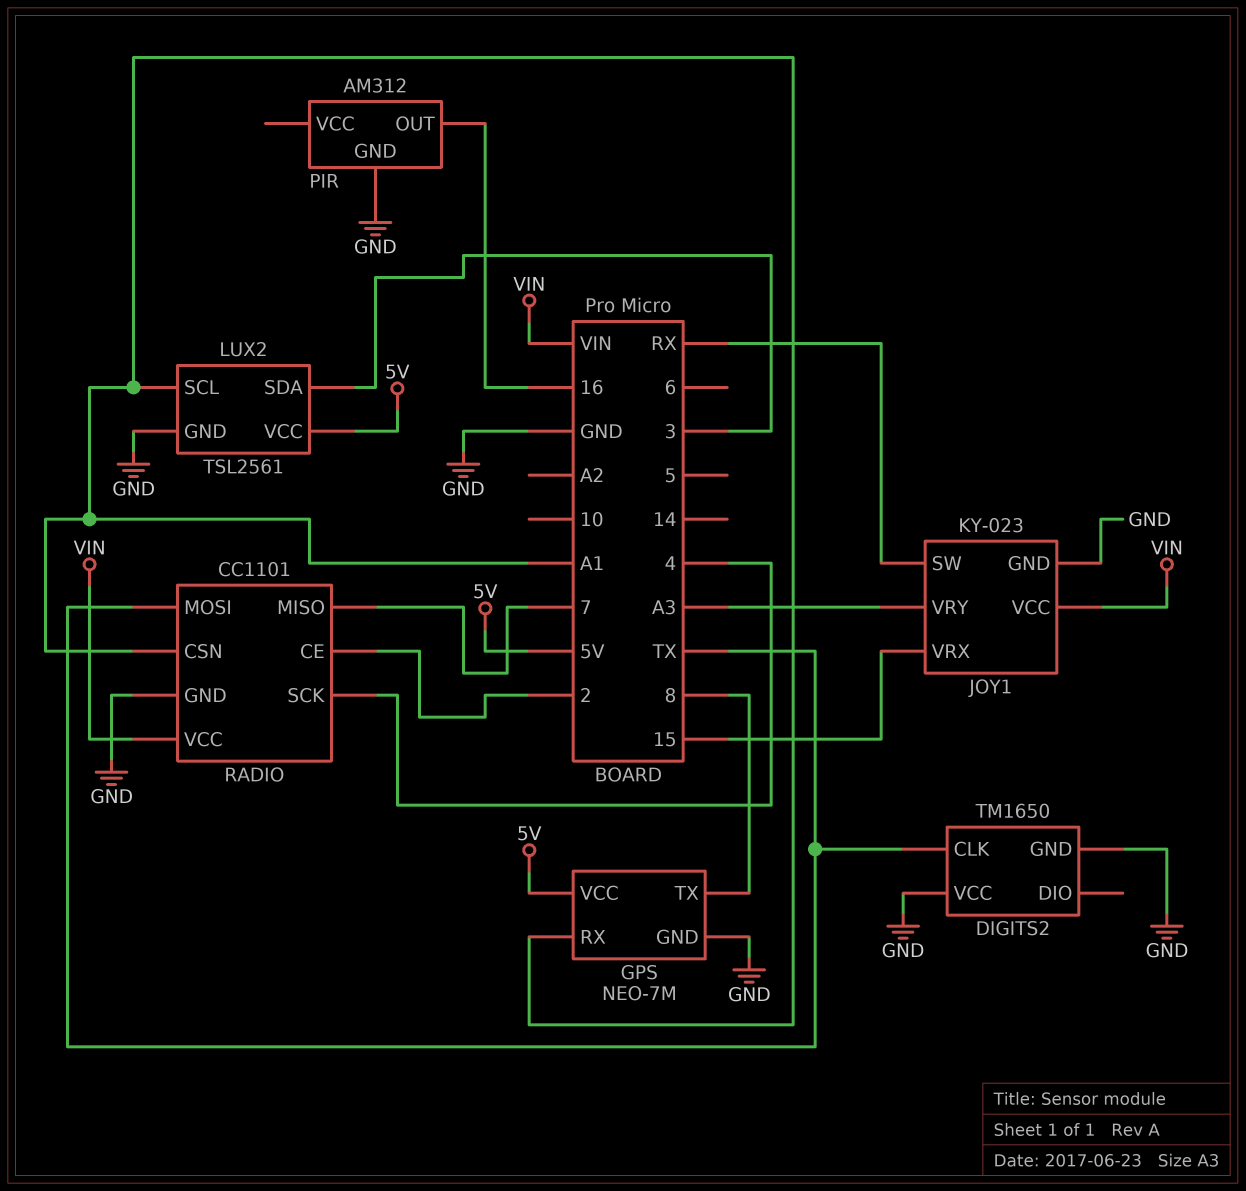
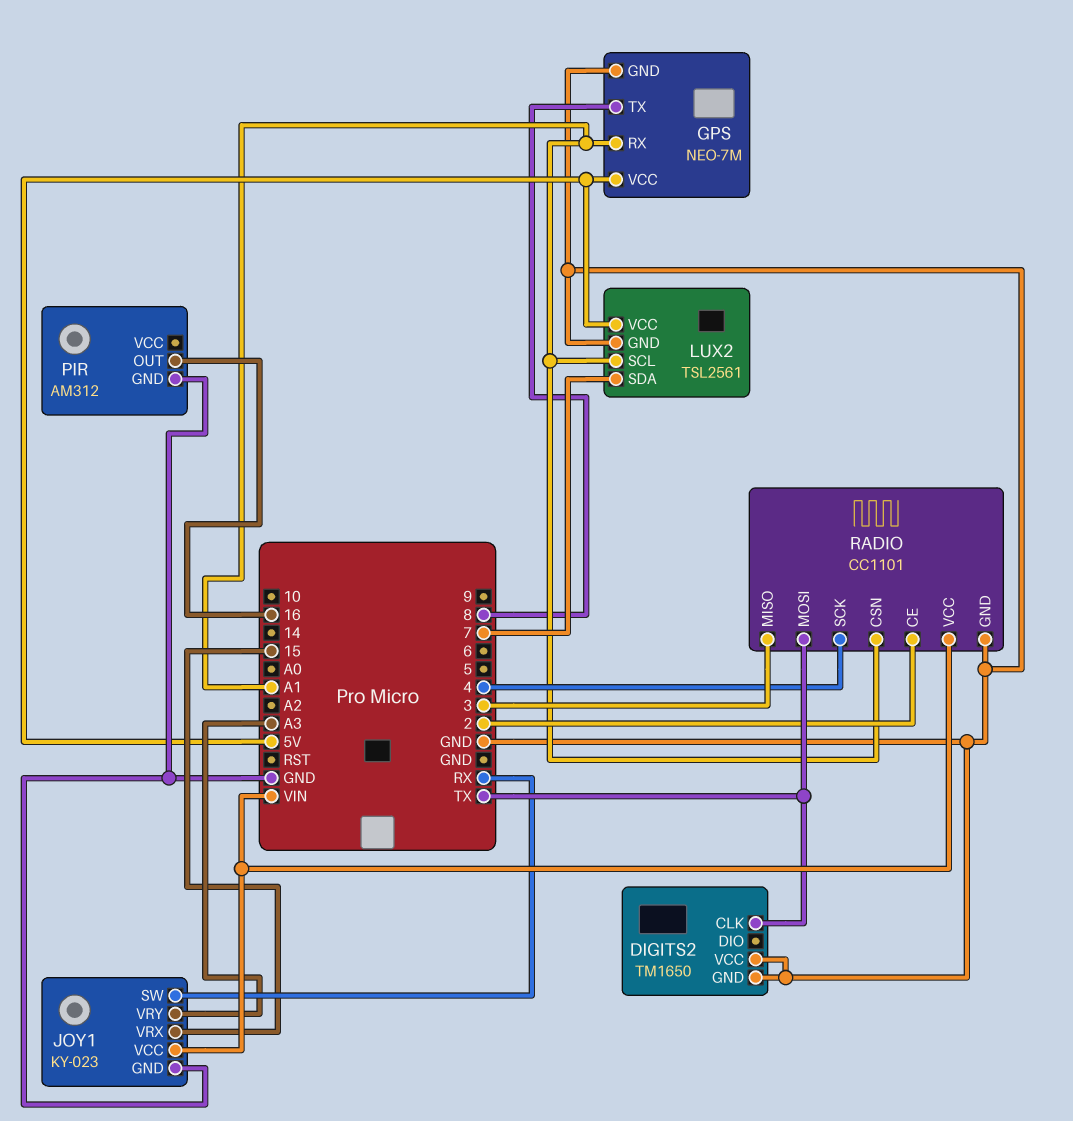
LUX2 pin SDA: 3 -> 7
RADIO pin MISO: 7 -> 3

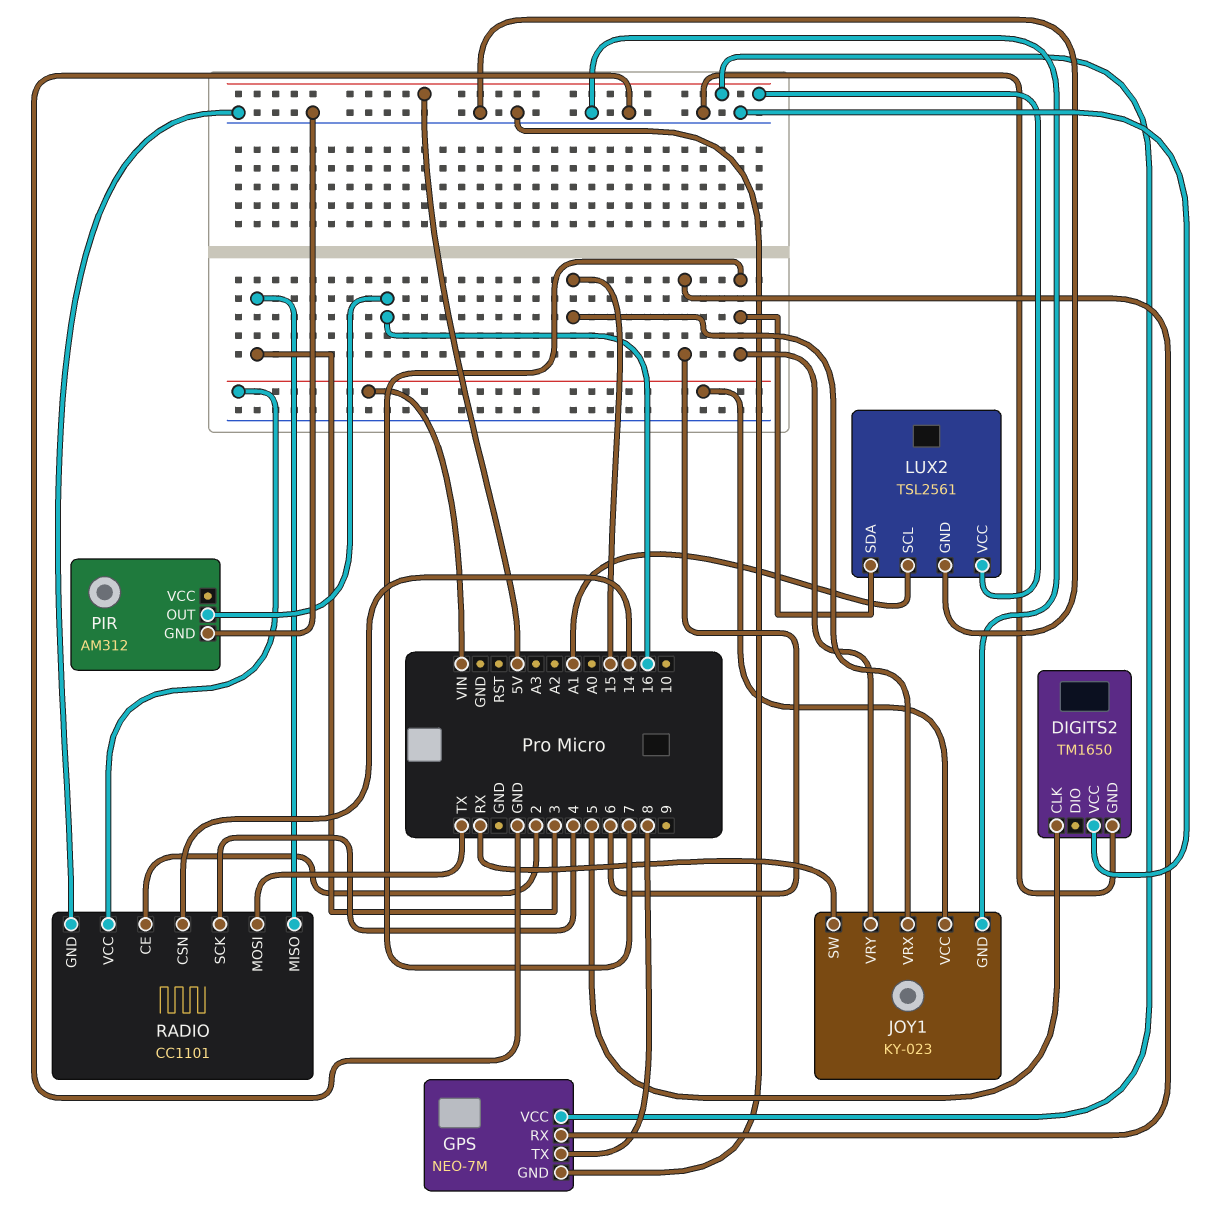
DIGITS2 pin CLK: TX -> 5
GPS pin RX: A1 -> 6
JOY1 pin VRY: A3 -> 7
RADIO pin CSN: A1 -> 14

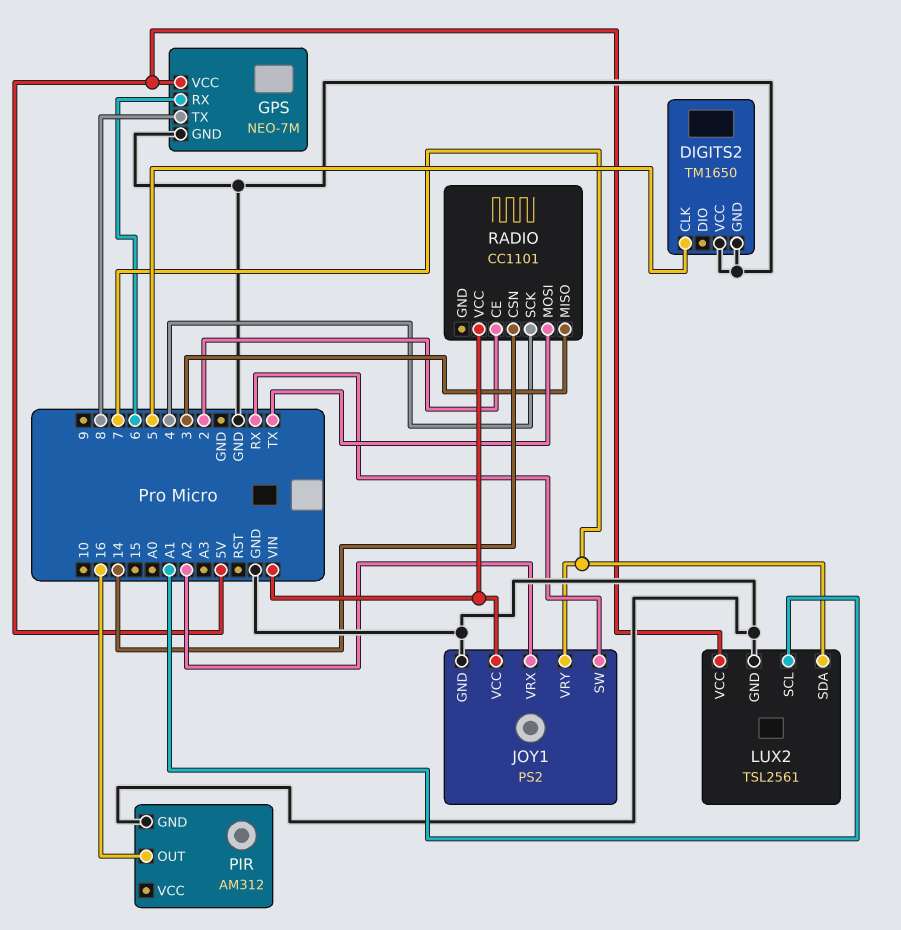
JOY1: KY-023 -> PS2
JOY1 pin VRX: 15 -> A2
RADIO pin GND: GND -> none

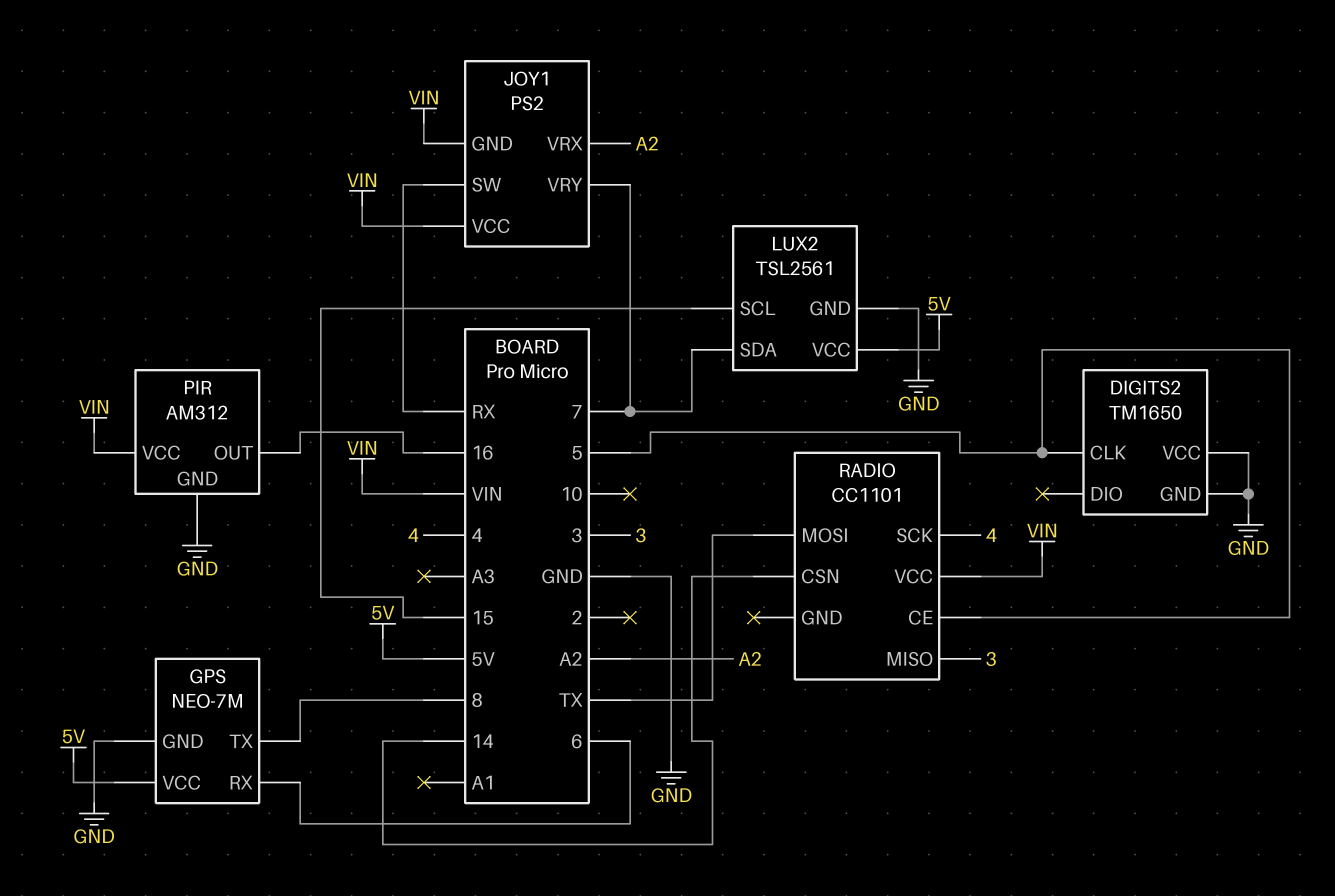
JOY1 pin GND: GND -> VIN
LUX2 pin SCL: A1 -> 15
PIR pin VCC: none -> VIN
RADIO pin CE: 2 -> 5

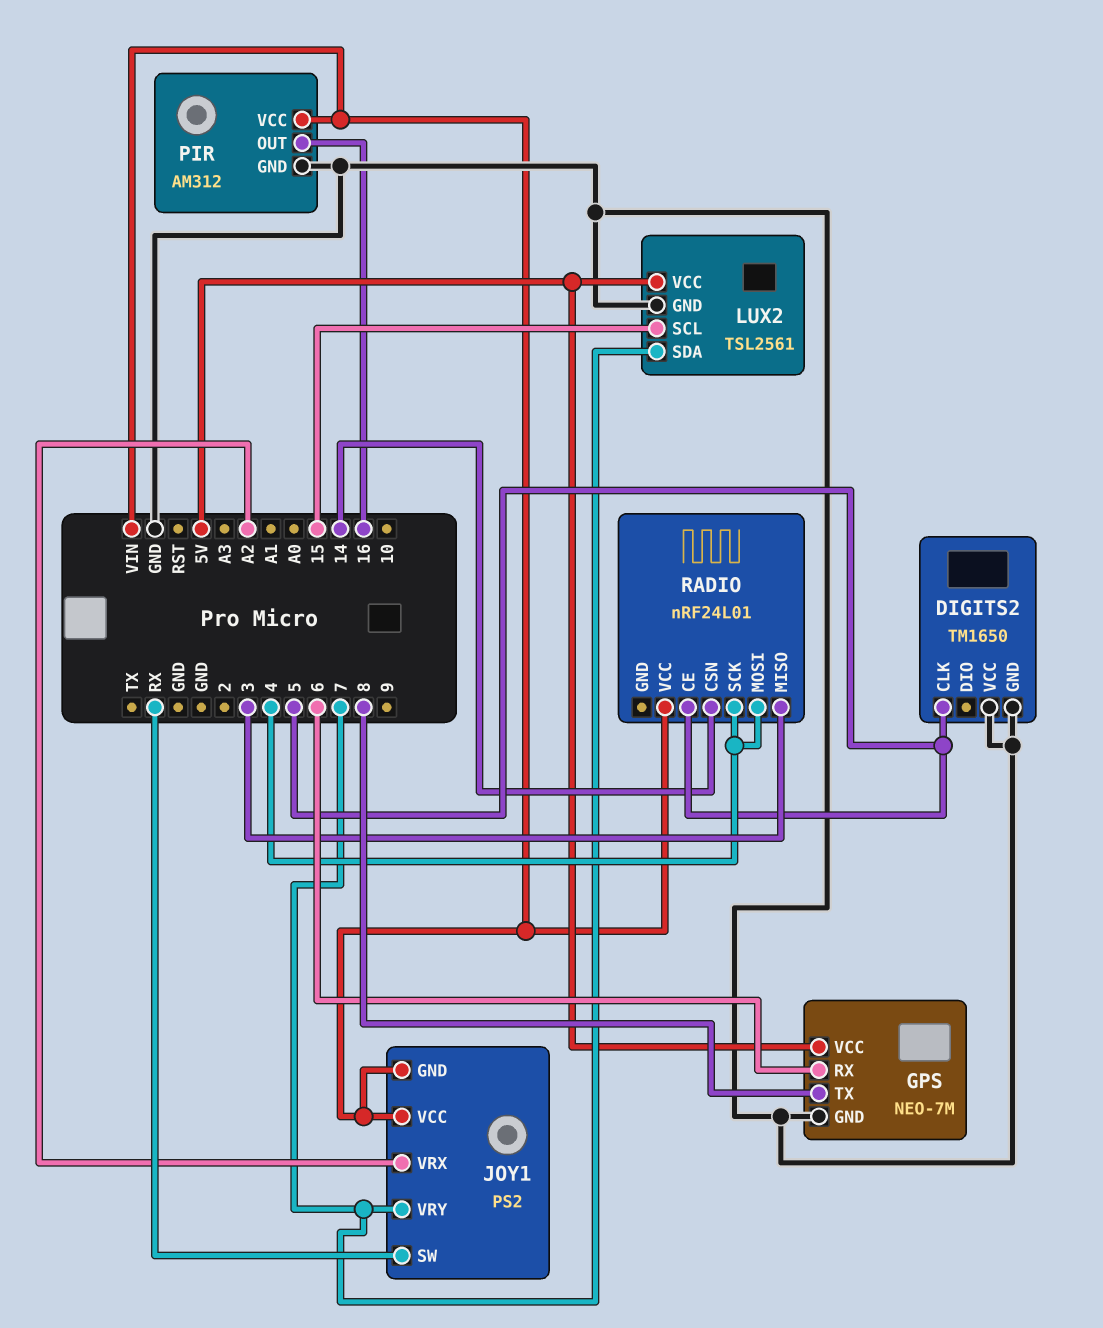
RADIO: CC1101 -> nRF24L01
RADIO pin MOSI: TX -> 4

